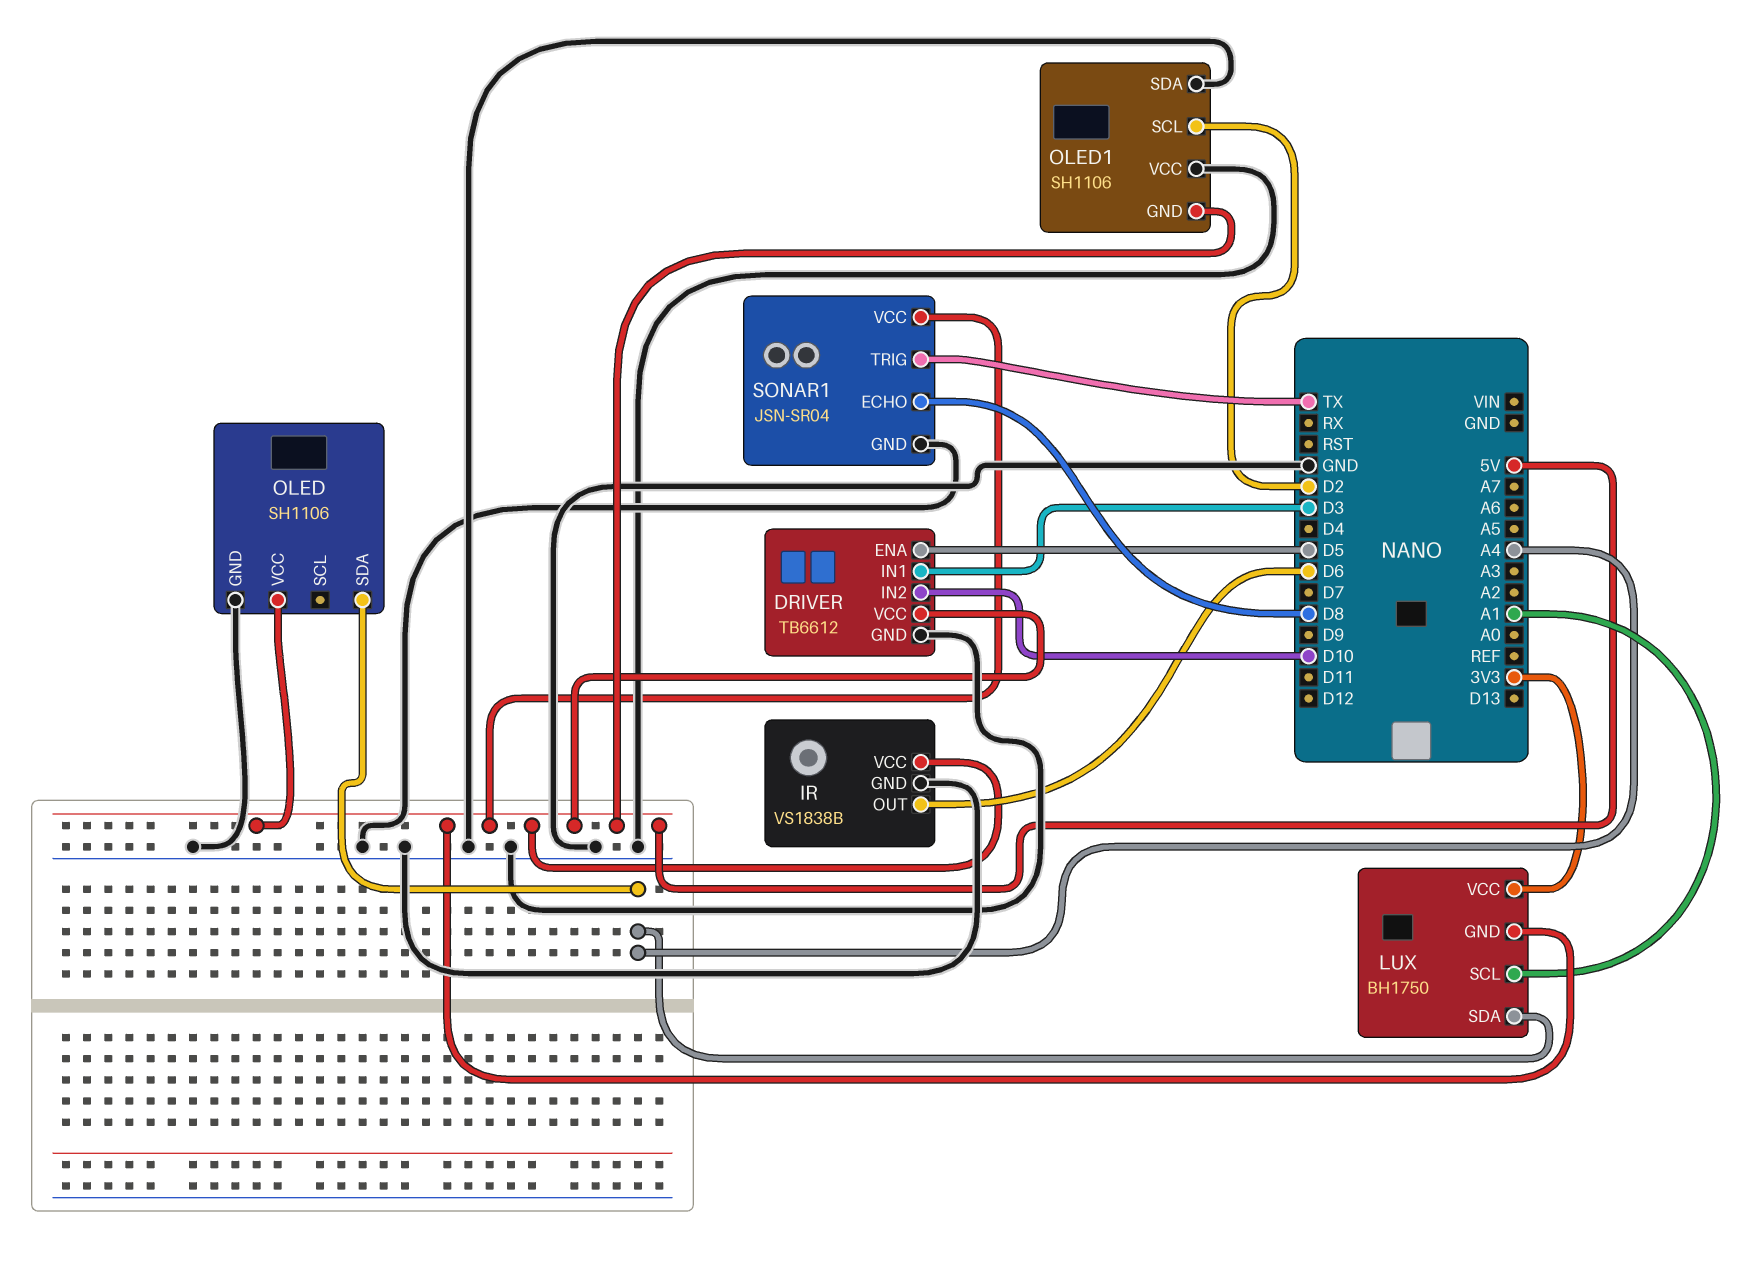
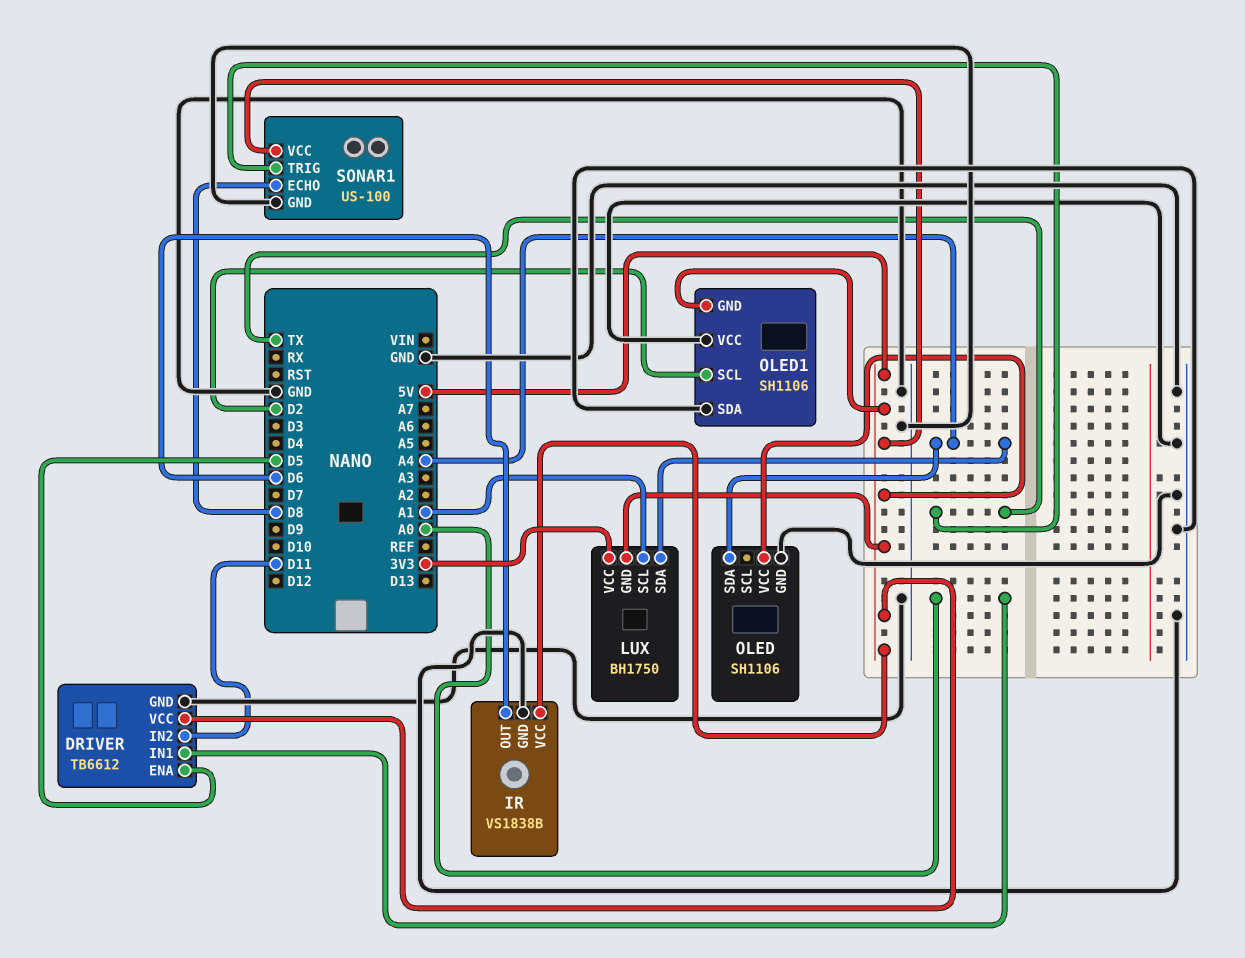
DRIVER pin IN1: D3 -> A0
DRIVER pin IN2: D10 -> D11
SONAR1: JSN-SR04 -> US-100

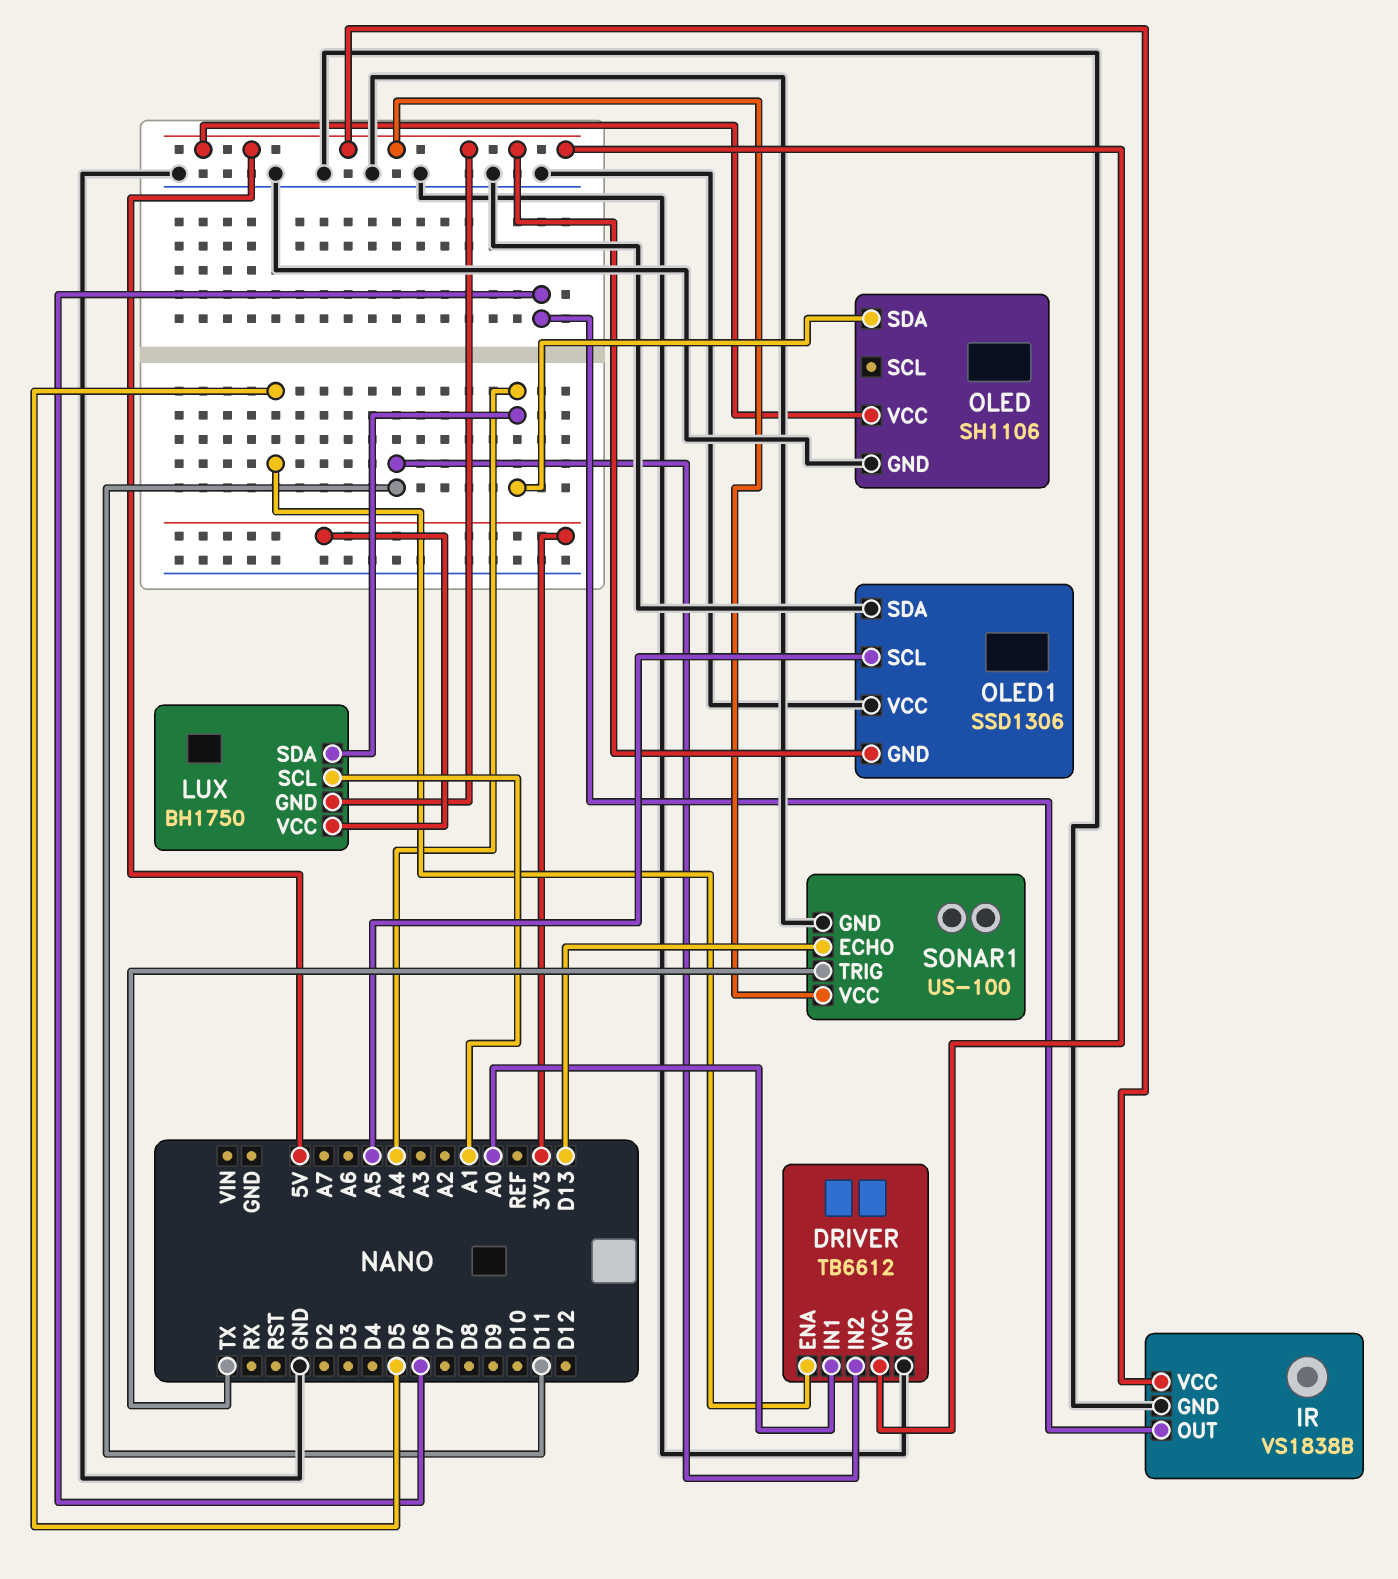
OLED1: SH1106 -> SSD1306
OLED1 pin SCL: D2 -> A5
SONAR1 pin ECHO: D8 -> D13

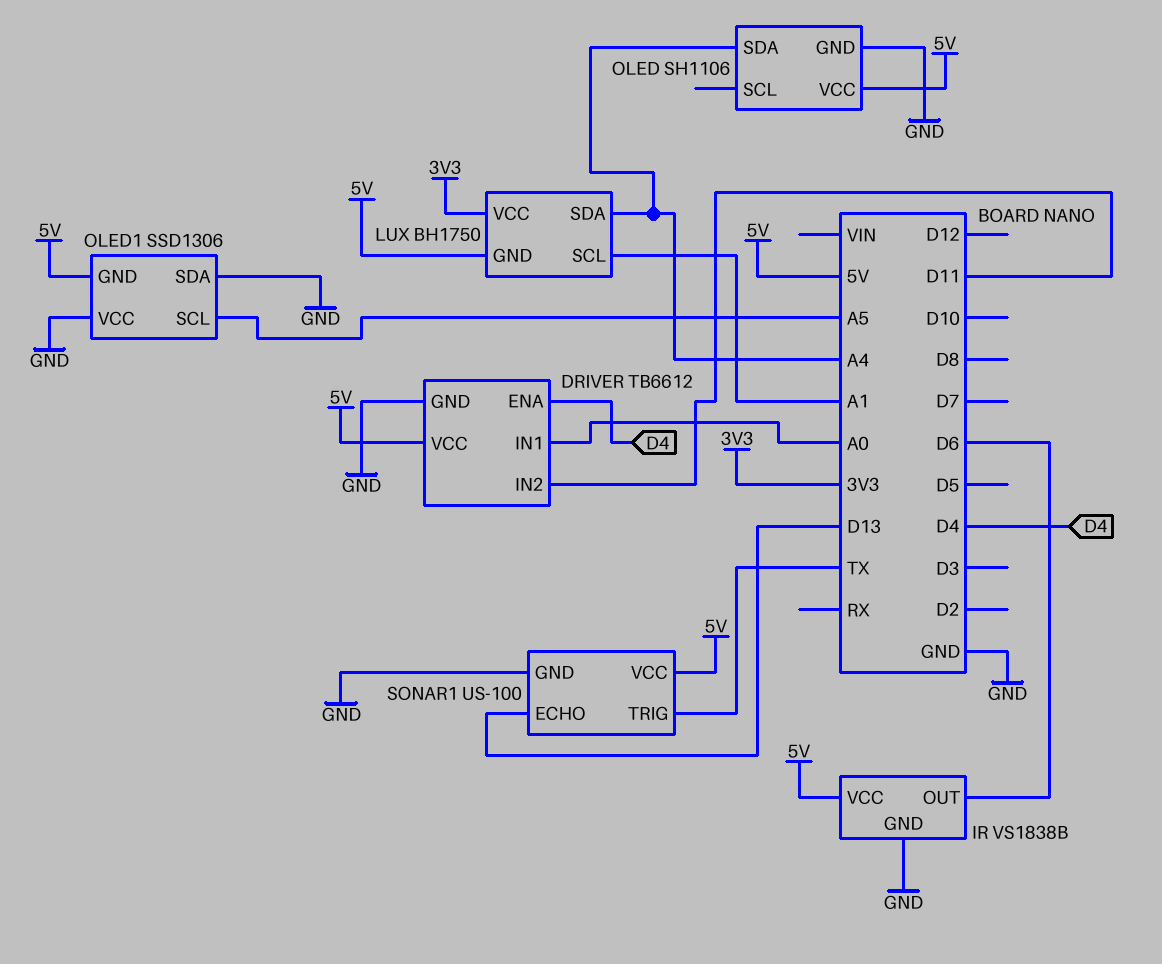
DRIVER pin ENA: D5 -> D4

